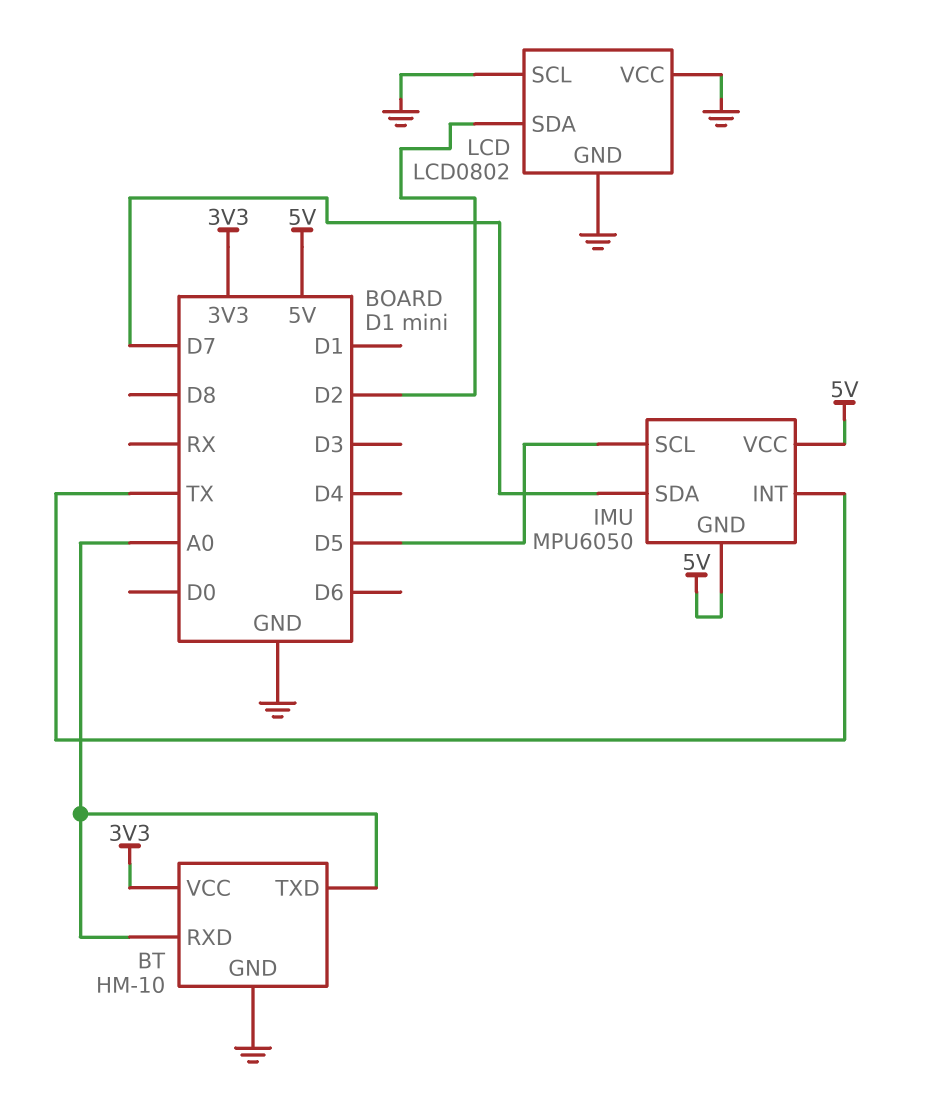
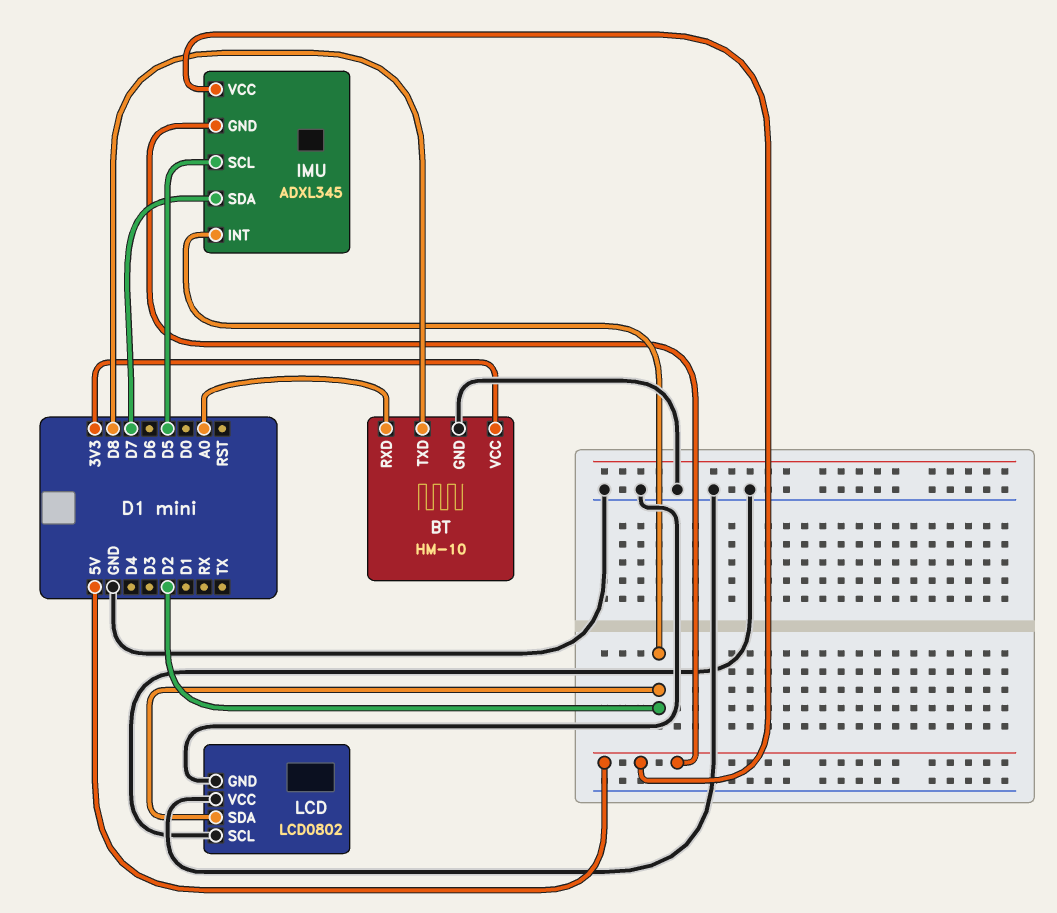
BT pin TXD: A0 -> D8
IMU: MPU6050 -> ADXL345
IMU pin INT: TX -> D2

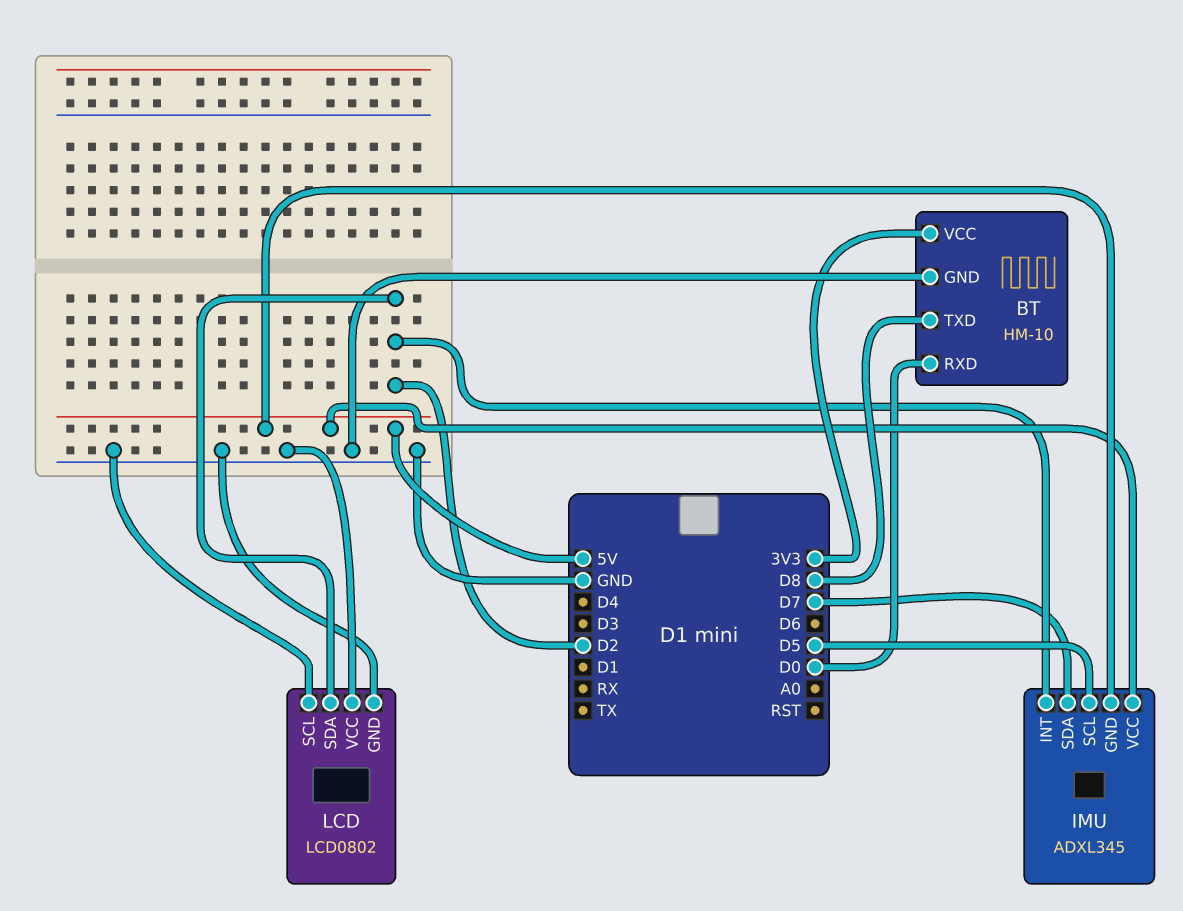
BT pin RXD: A0 -> D0

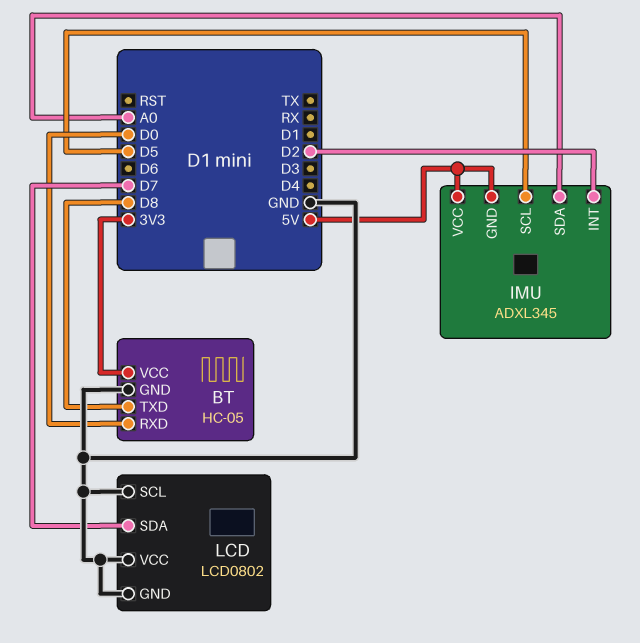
BT: HM-10 -> HC-05
IMU pin SDA: D7 -> A0
LCD pin SDA: D2 -> D7

